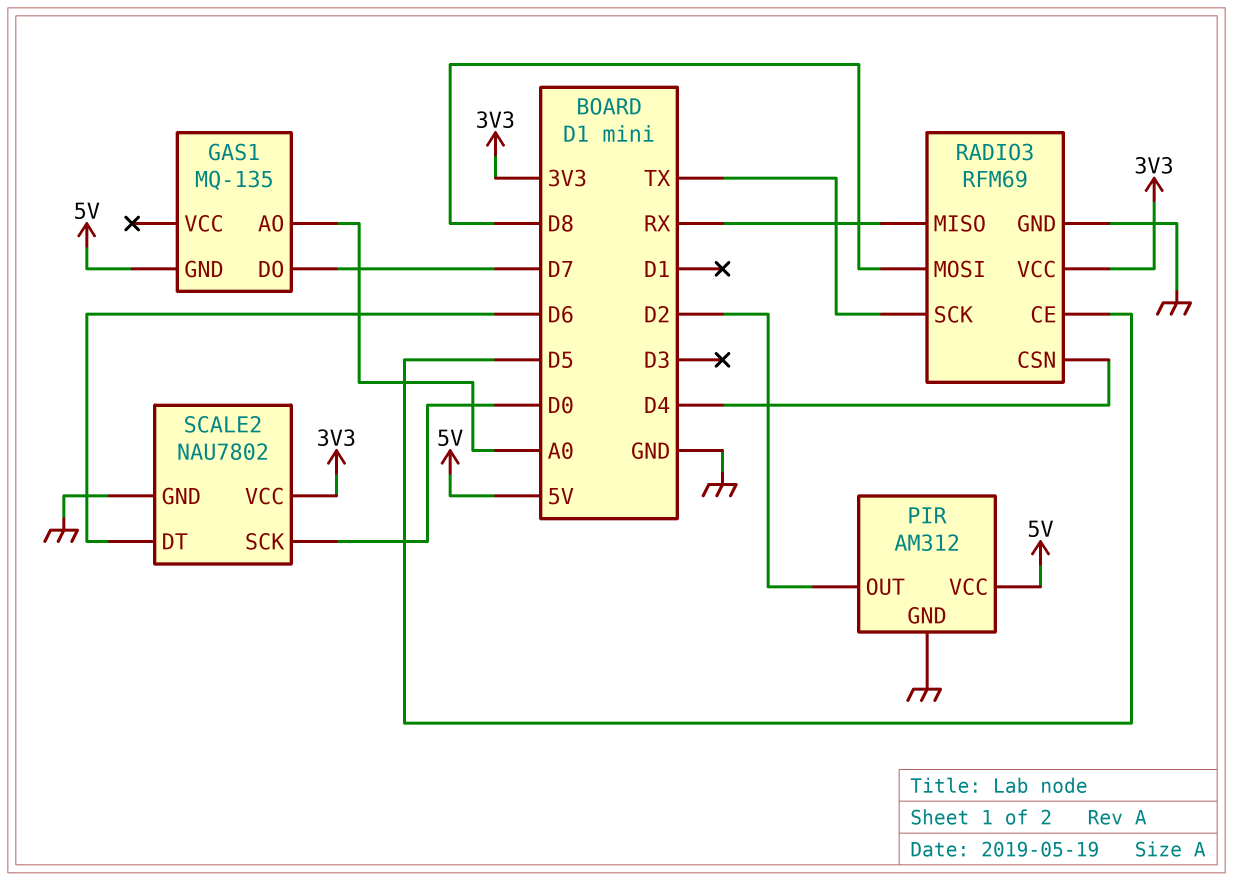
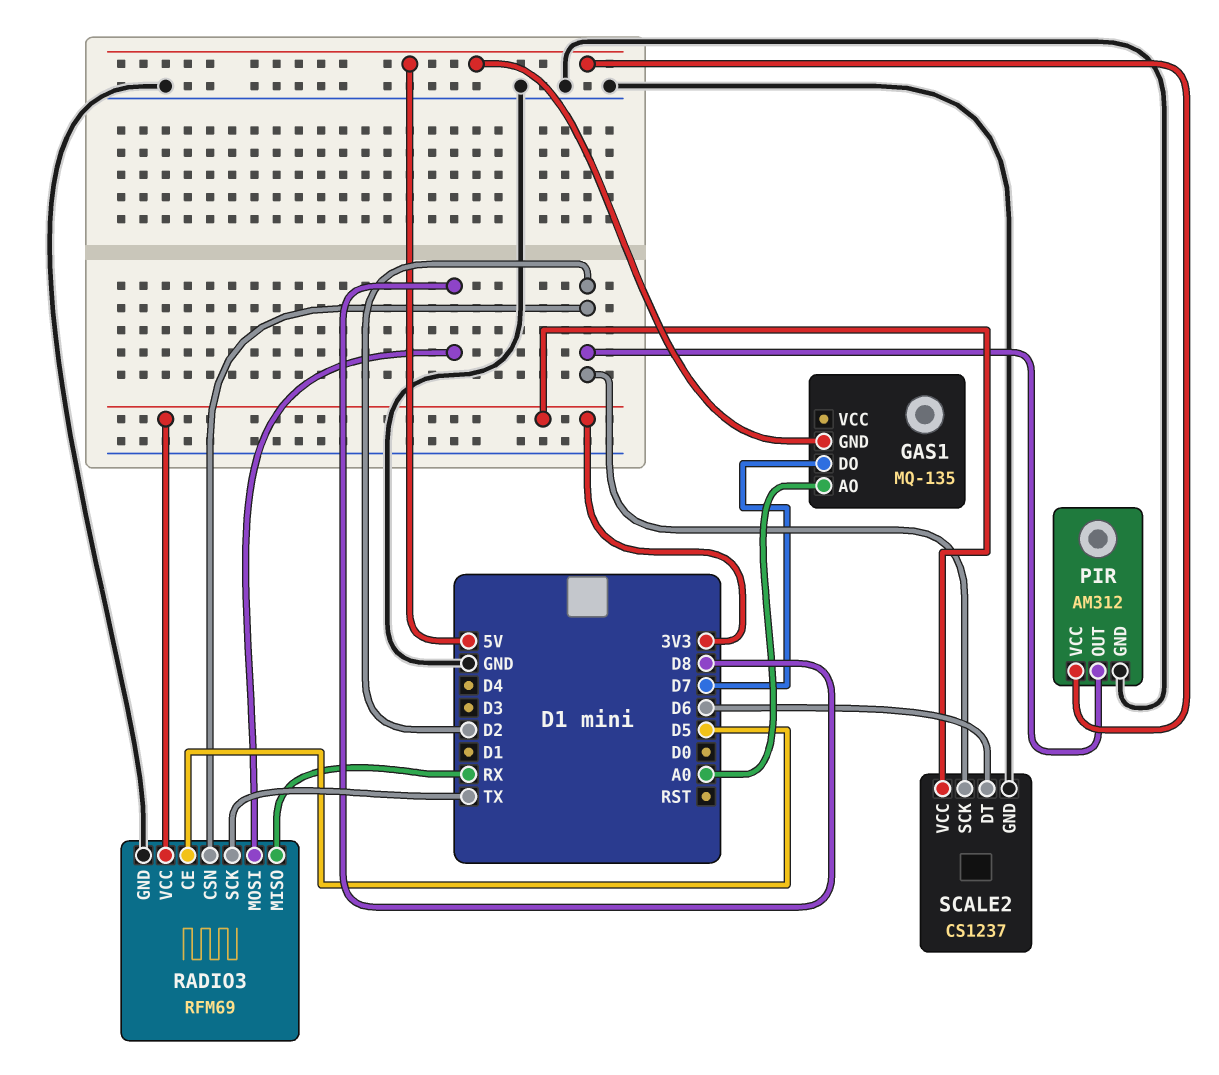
RADIO3 pin CSN: D4 -> D2
SCALE2: NAU7802 -> CS1237
SCALE2 pin SCK: D0 -> D2

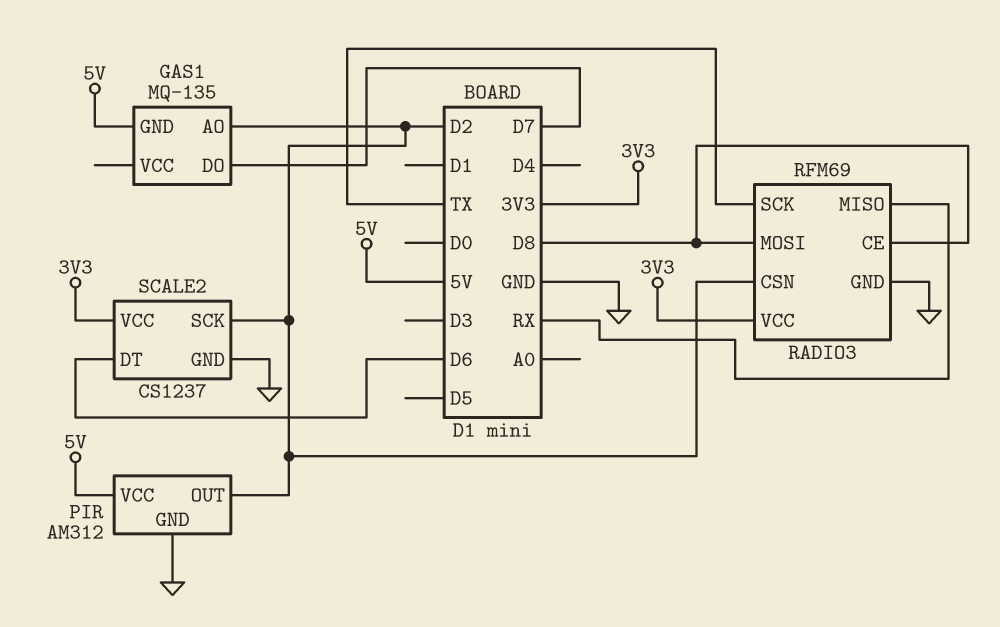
GAS1 pin AO: A0 -> D2
RADIO3 pin CE: D5 -> D8

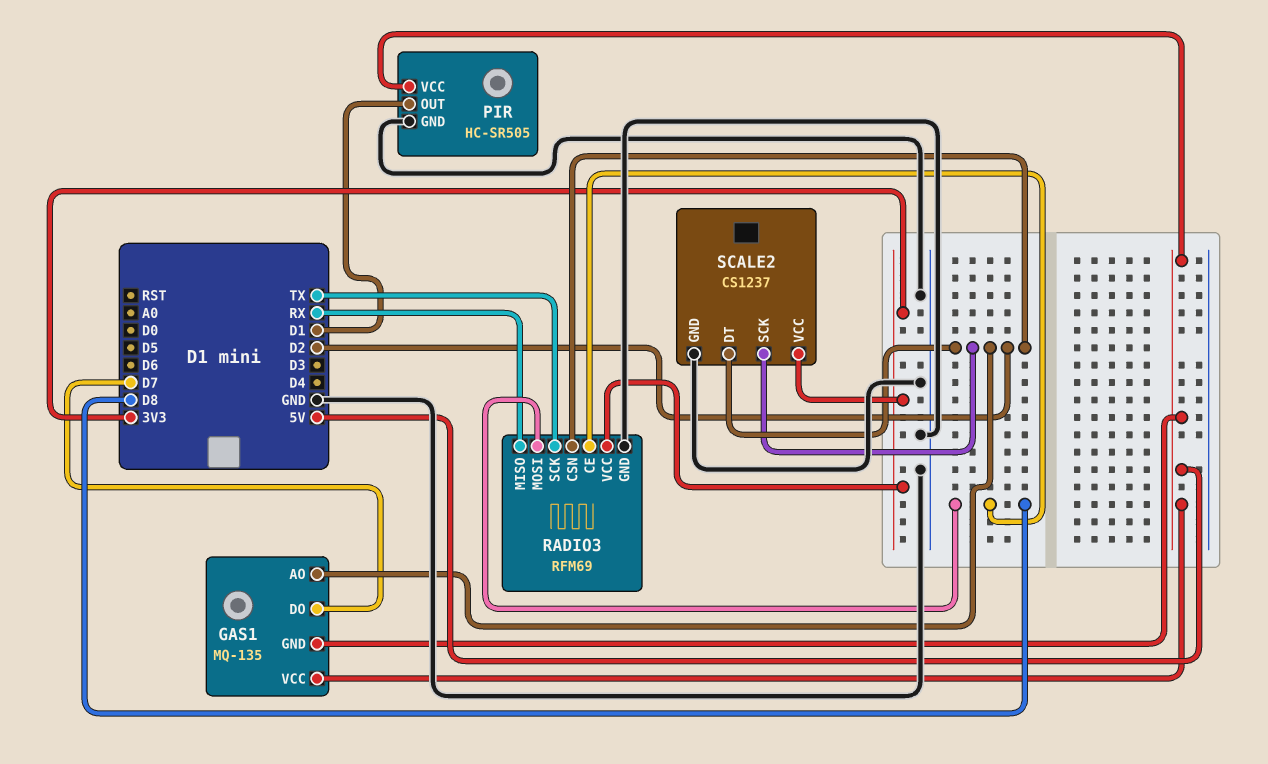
GAS1 pin VCC: none -> 5V
PIR: AM312 -> HC-SR505
PIR pin OUT: D2 -> D1
SCALE2 pin DT: D6 -> D2

